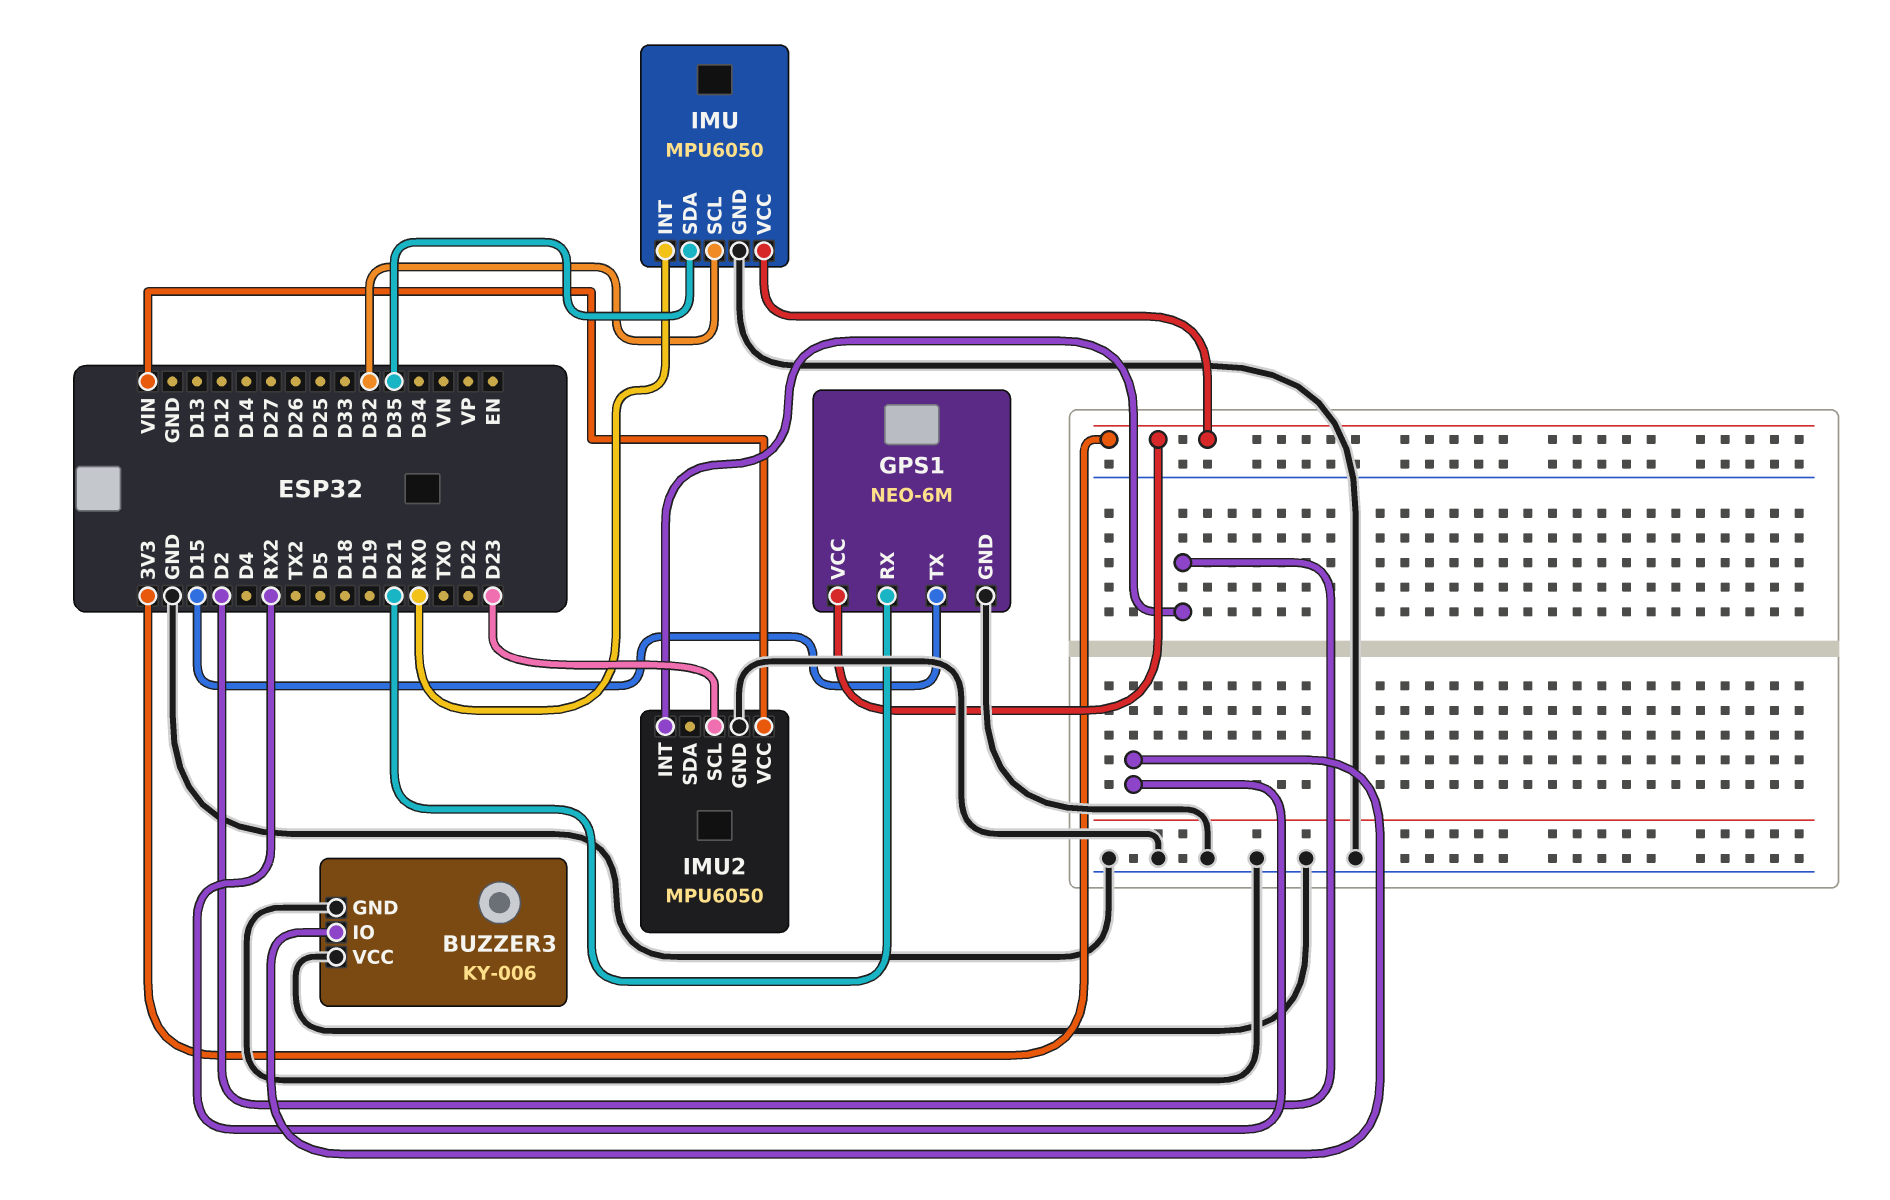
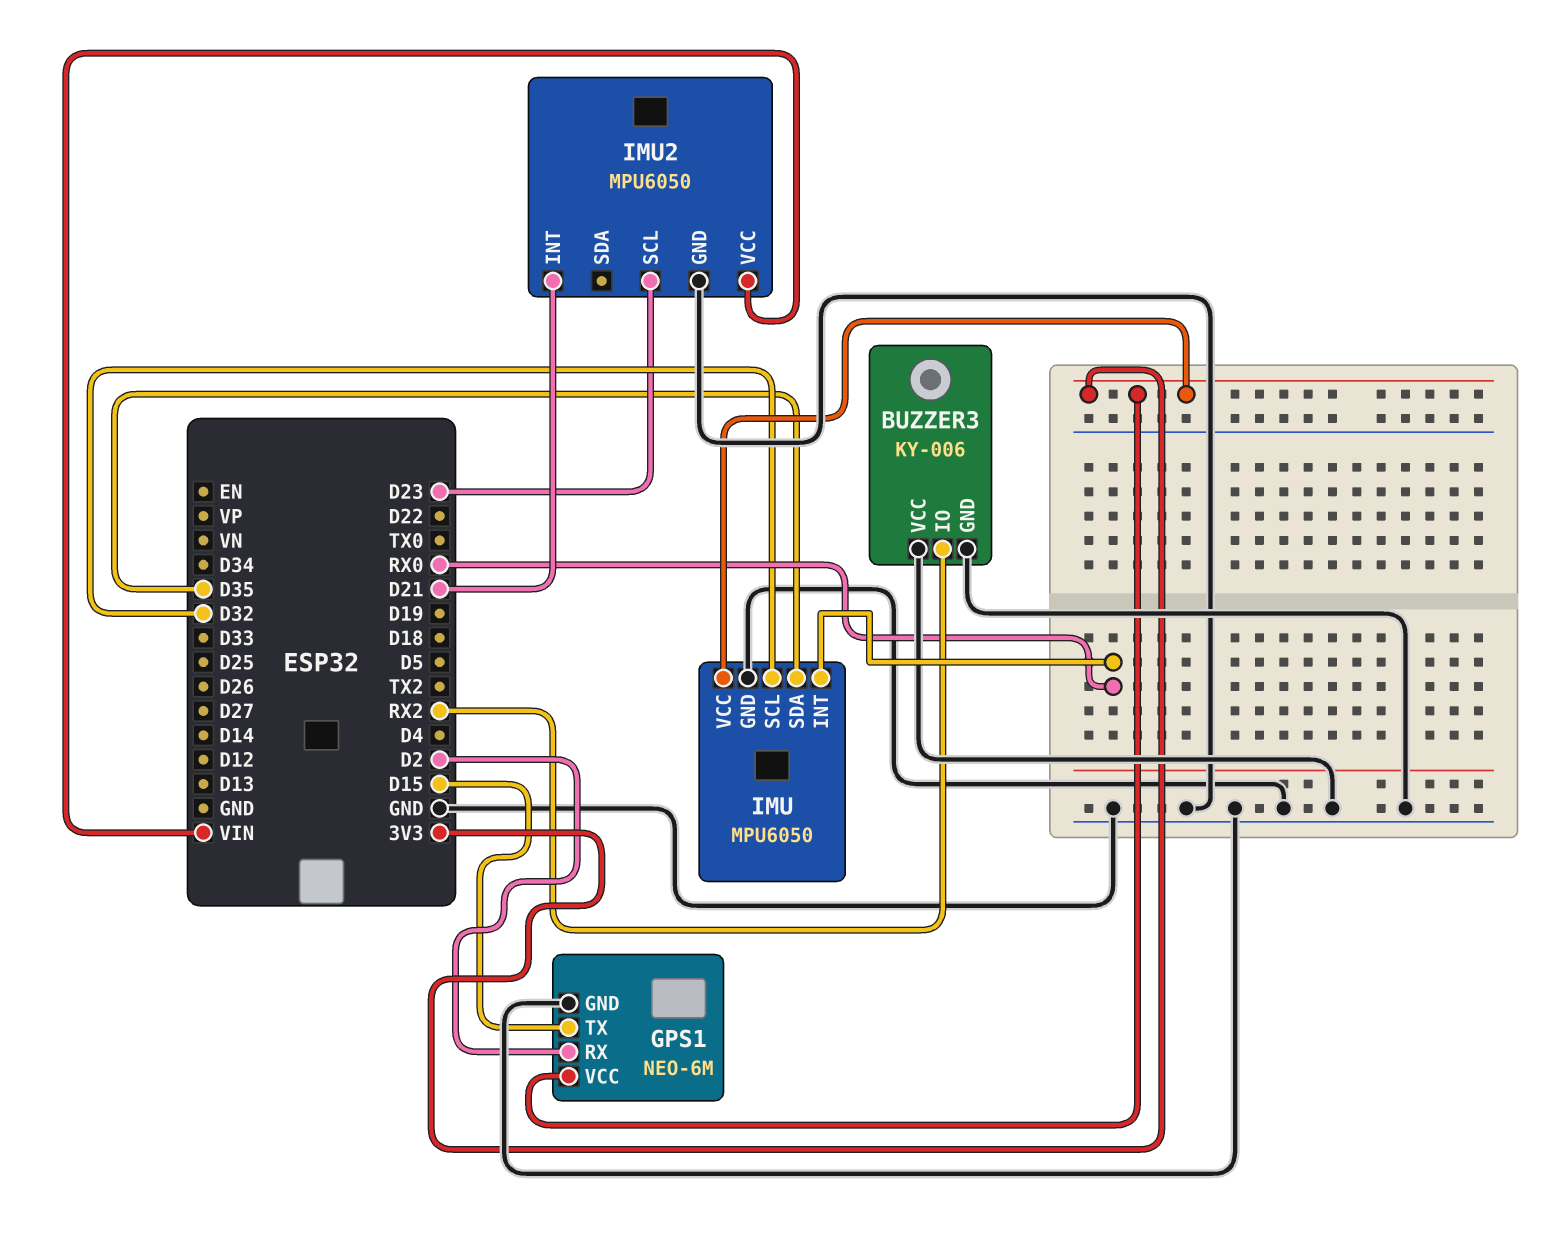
GPS1 pin RX: D21 -> D2
IMU2 pin INT: D2 -> D21

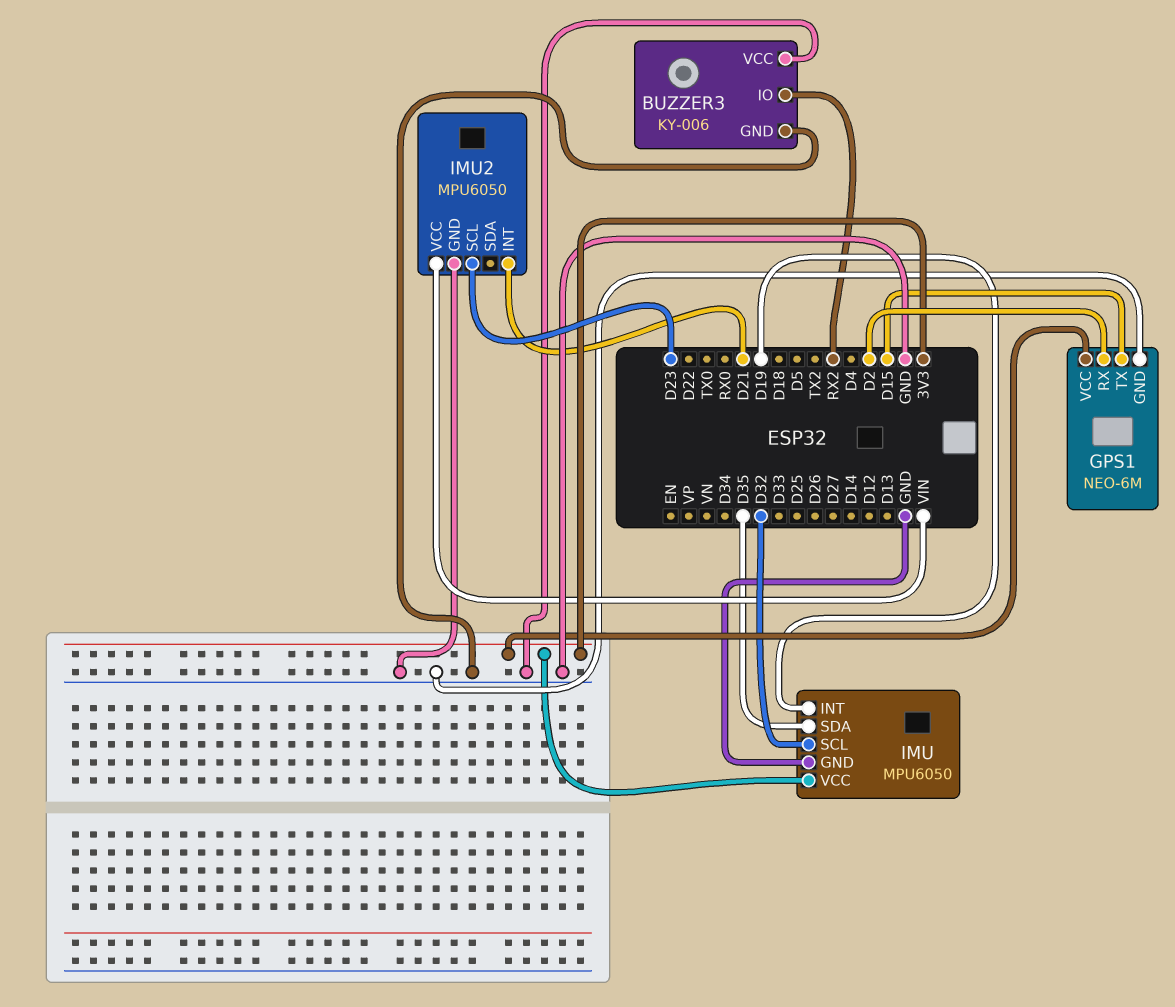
IMU pin INT: RX0 -> D19

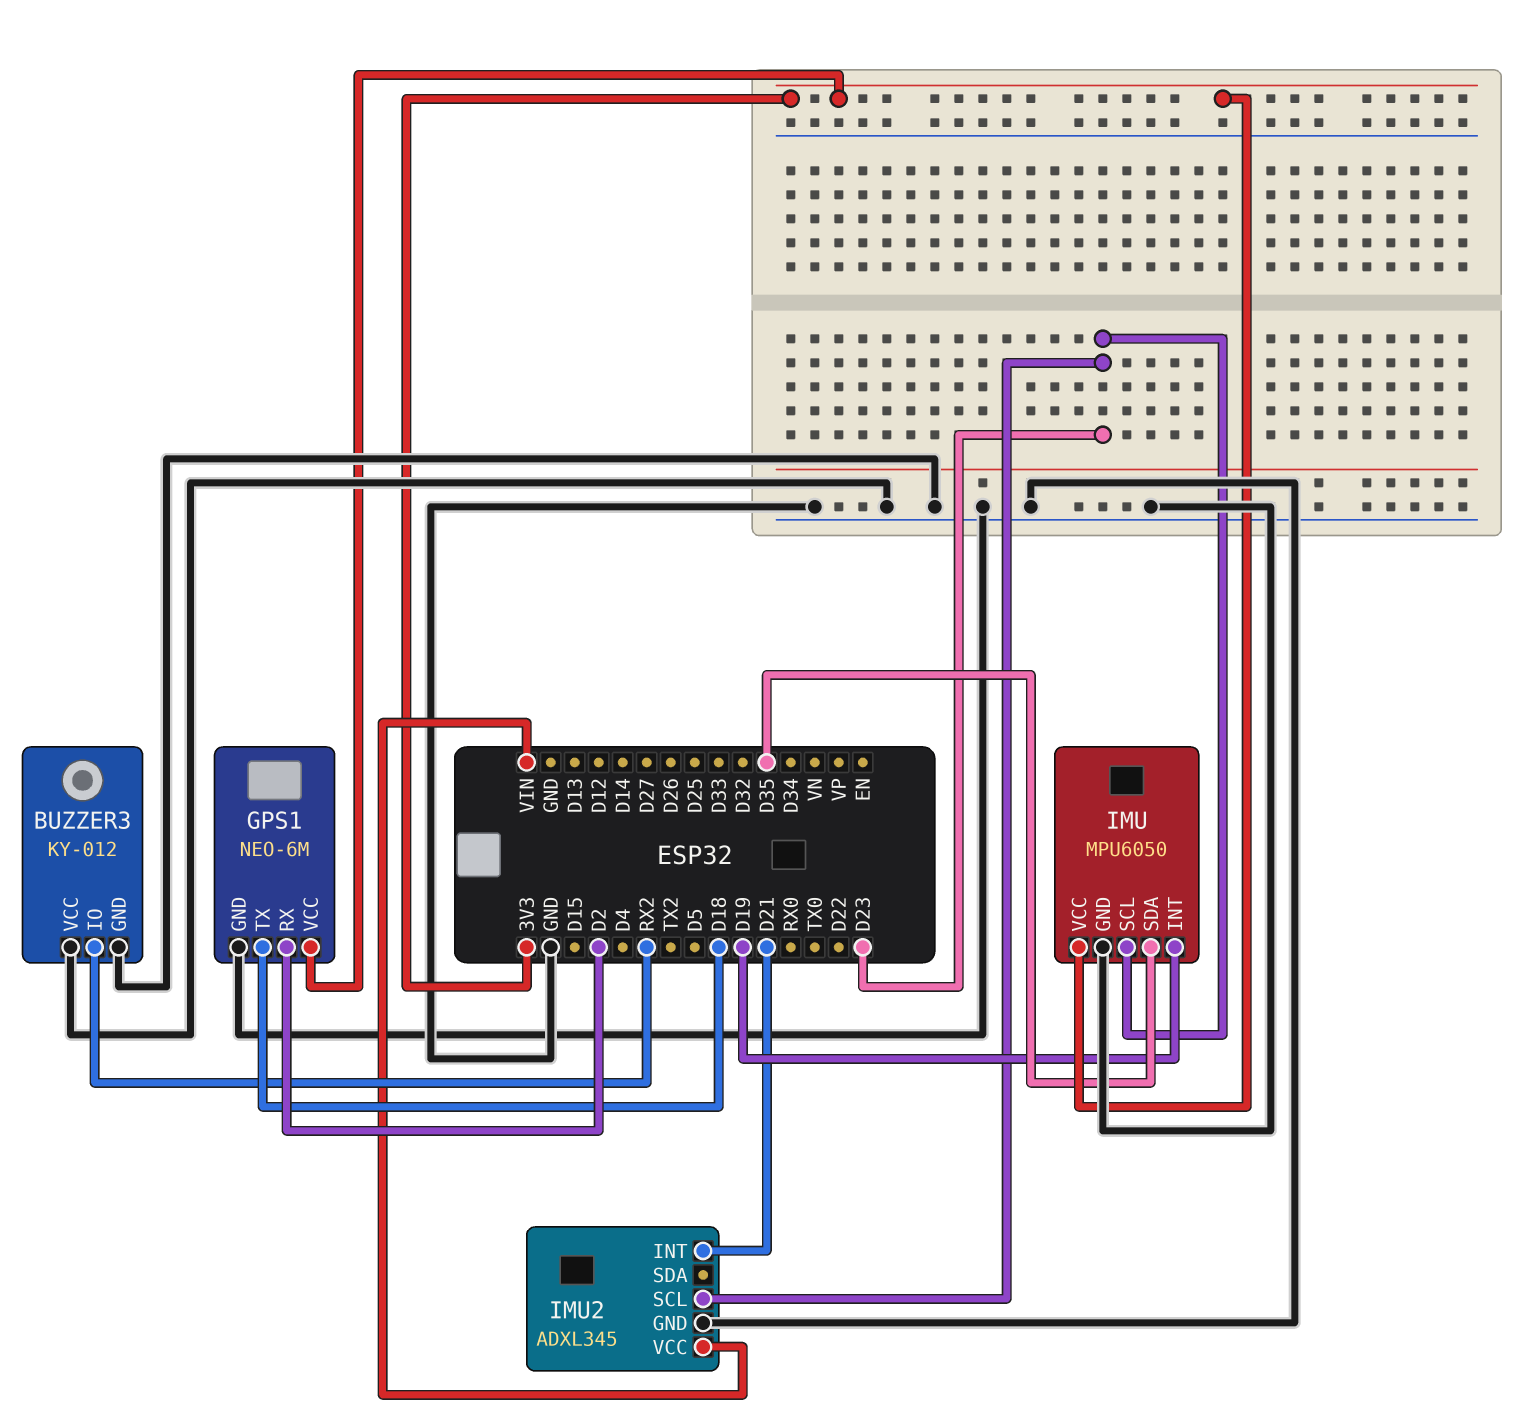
BUZZER3: KY-006 -> KY-012
GPS1 pin TX: D15 -> D18
IMU pin SCL: D32 -> D23
IMU2: MPU6050 -> ADXL345

